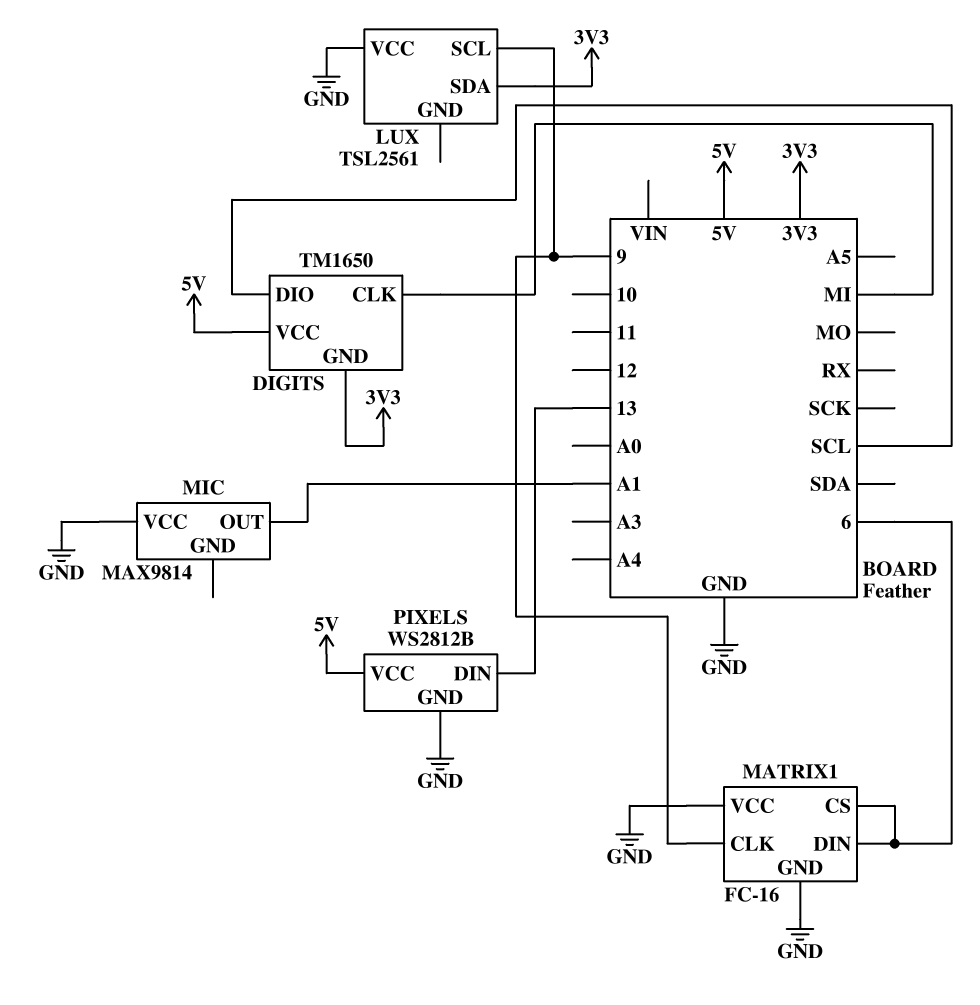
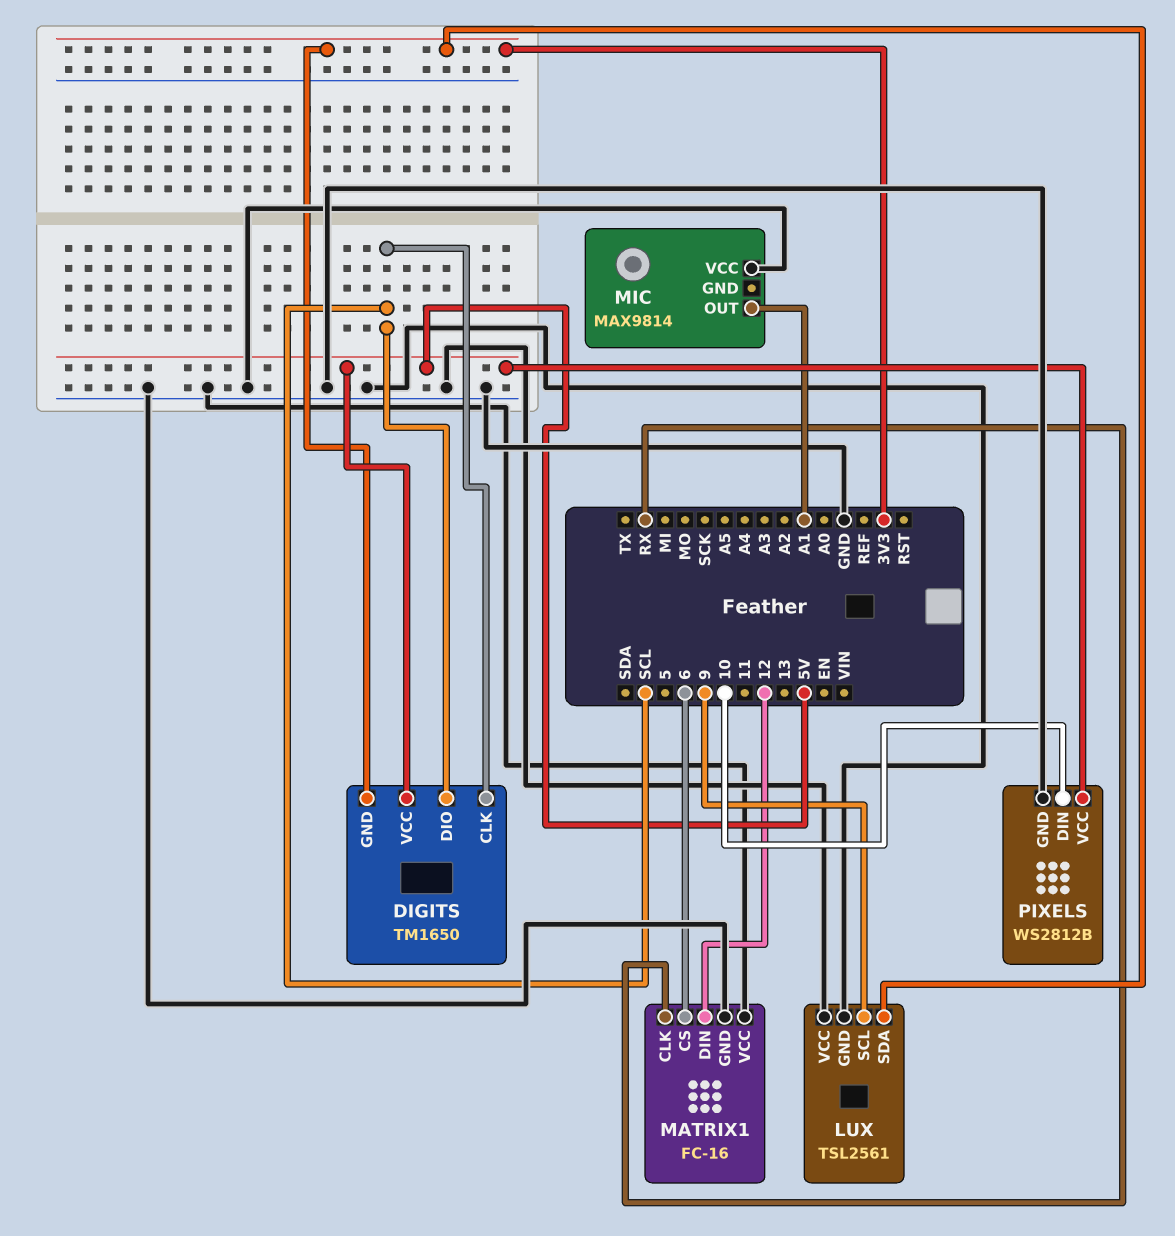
DIGITS pin CLK: MI -> SCL
LUX pin GND: none -> GND
MATRIX1 pin CLK: 9 -> RX
MATRIX1 pin DIN: 6 -> 12
PIXELS pin DIN: 13 -> 10

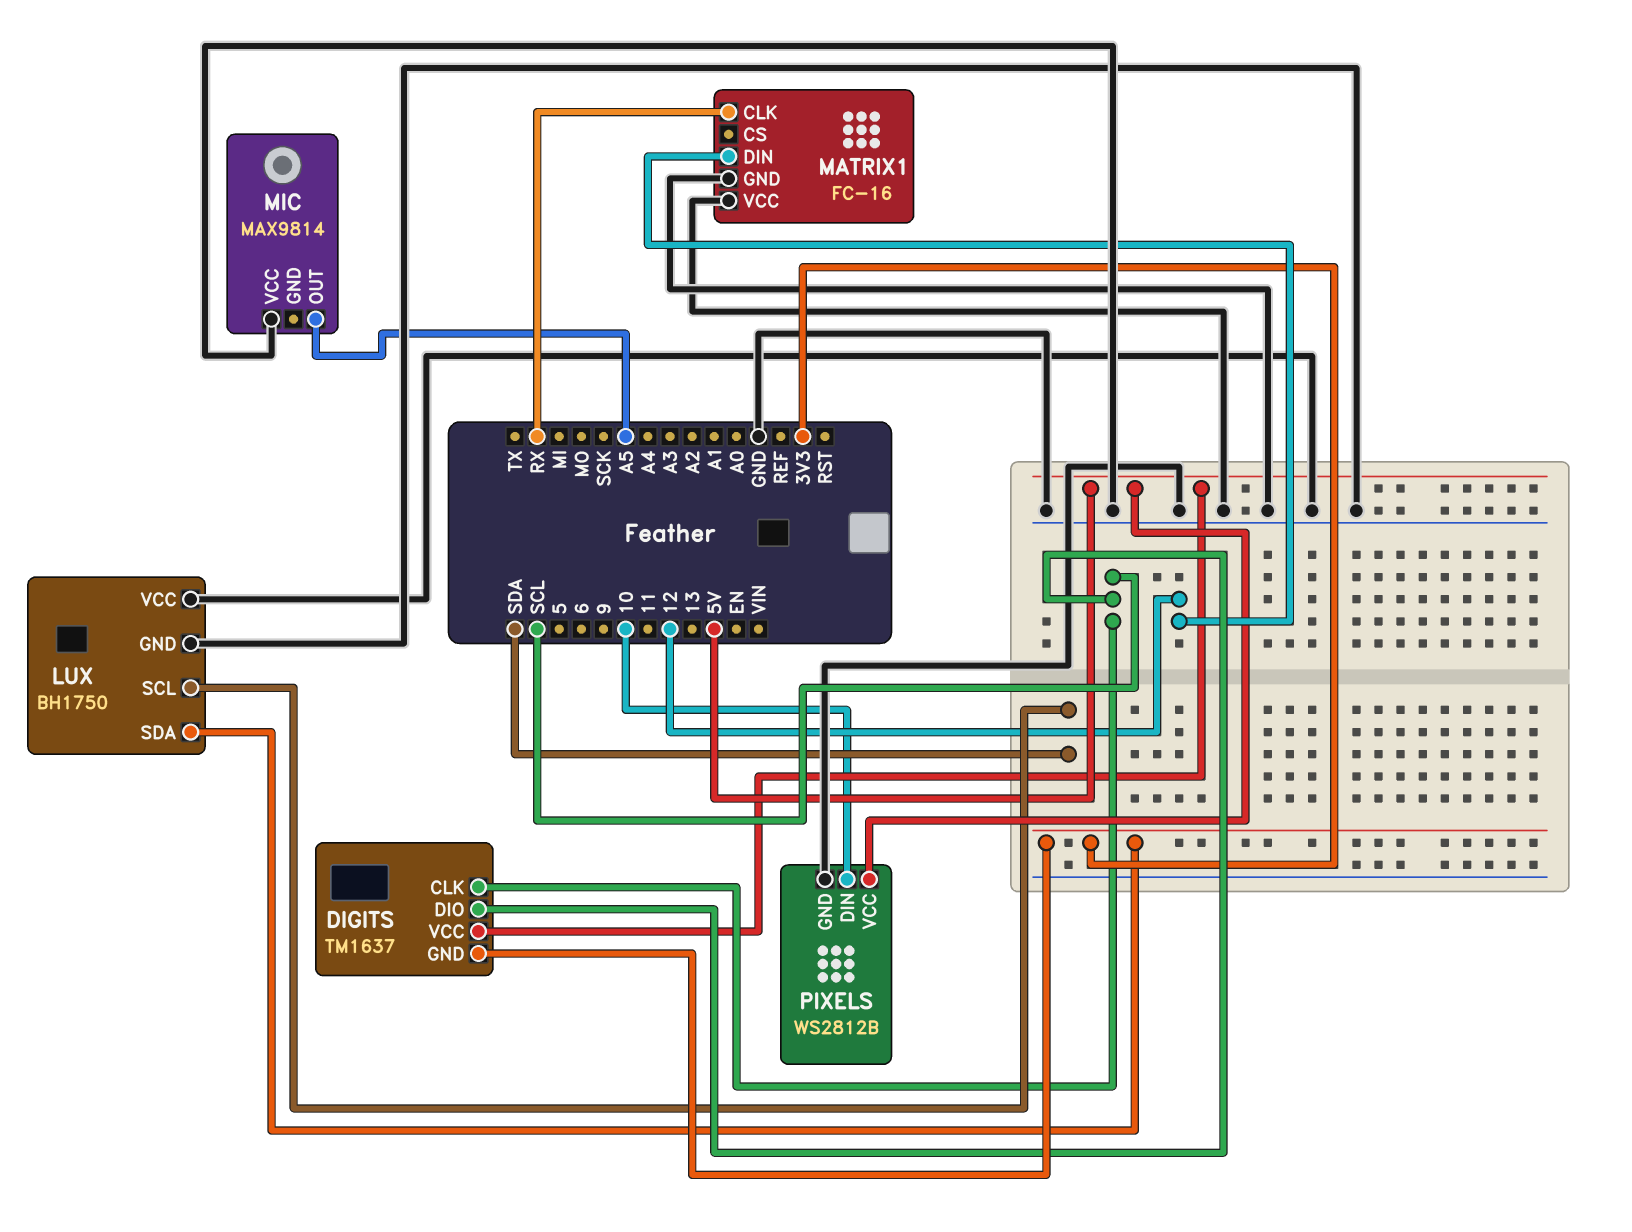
DIGITS: TM1650 -> TM1637
LUX: TSL2561 -> BH1750
LUX pin SCL: 9 -> SDA
MATRIX1 pin CS: 6 -> none
MIC pin OUT: A1 -> A5

